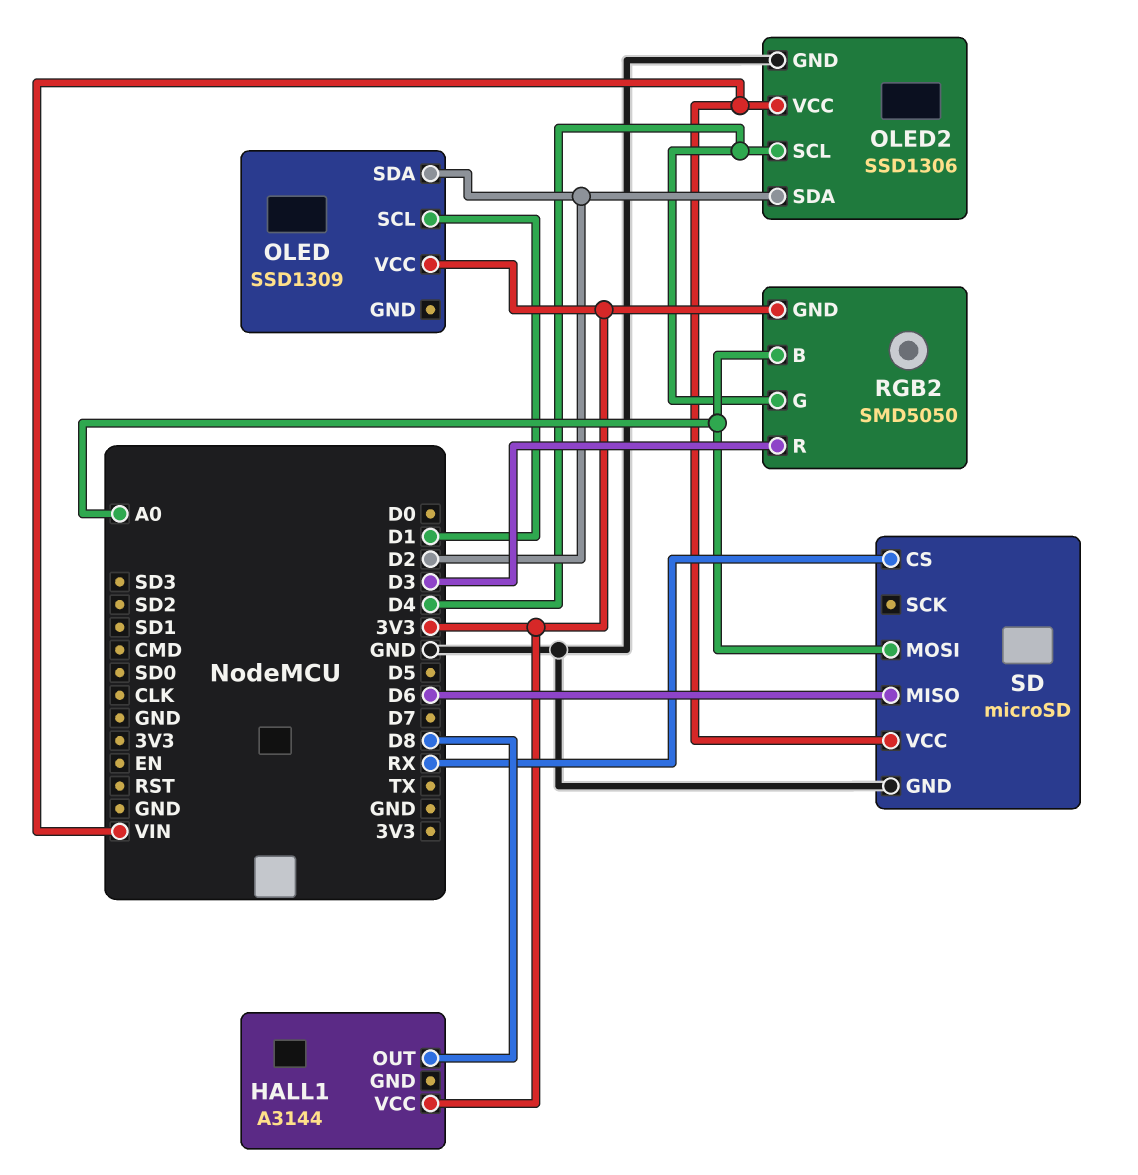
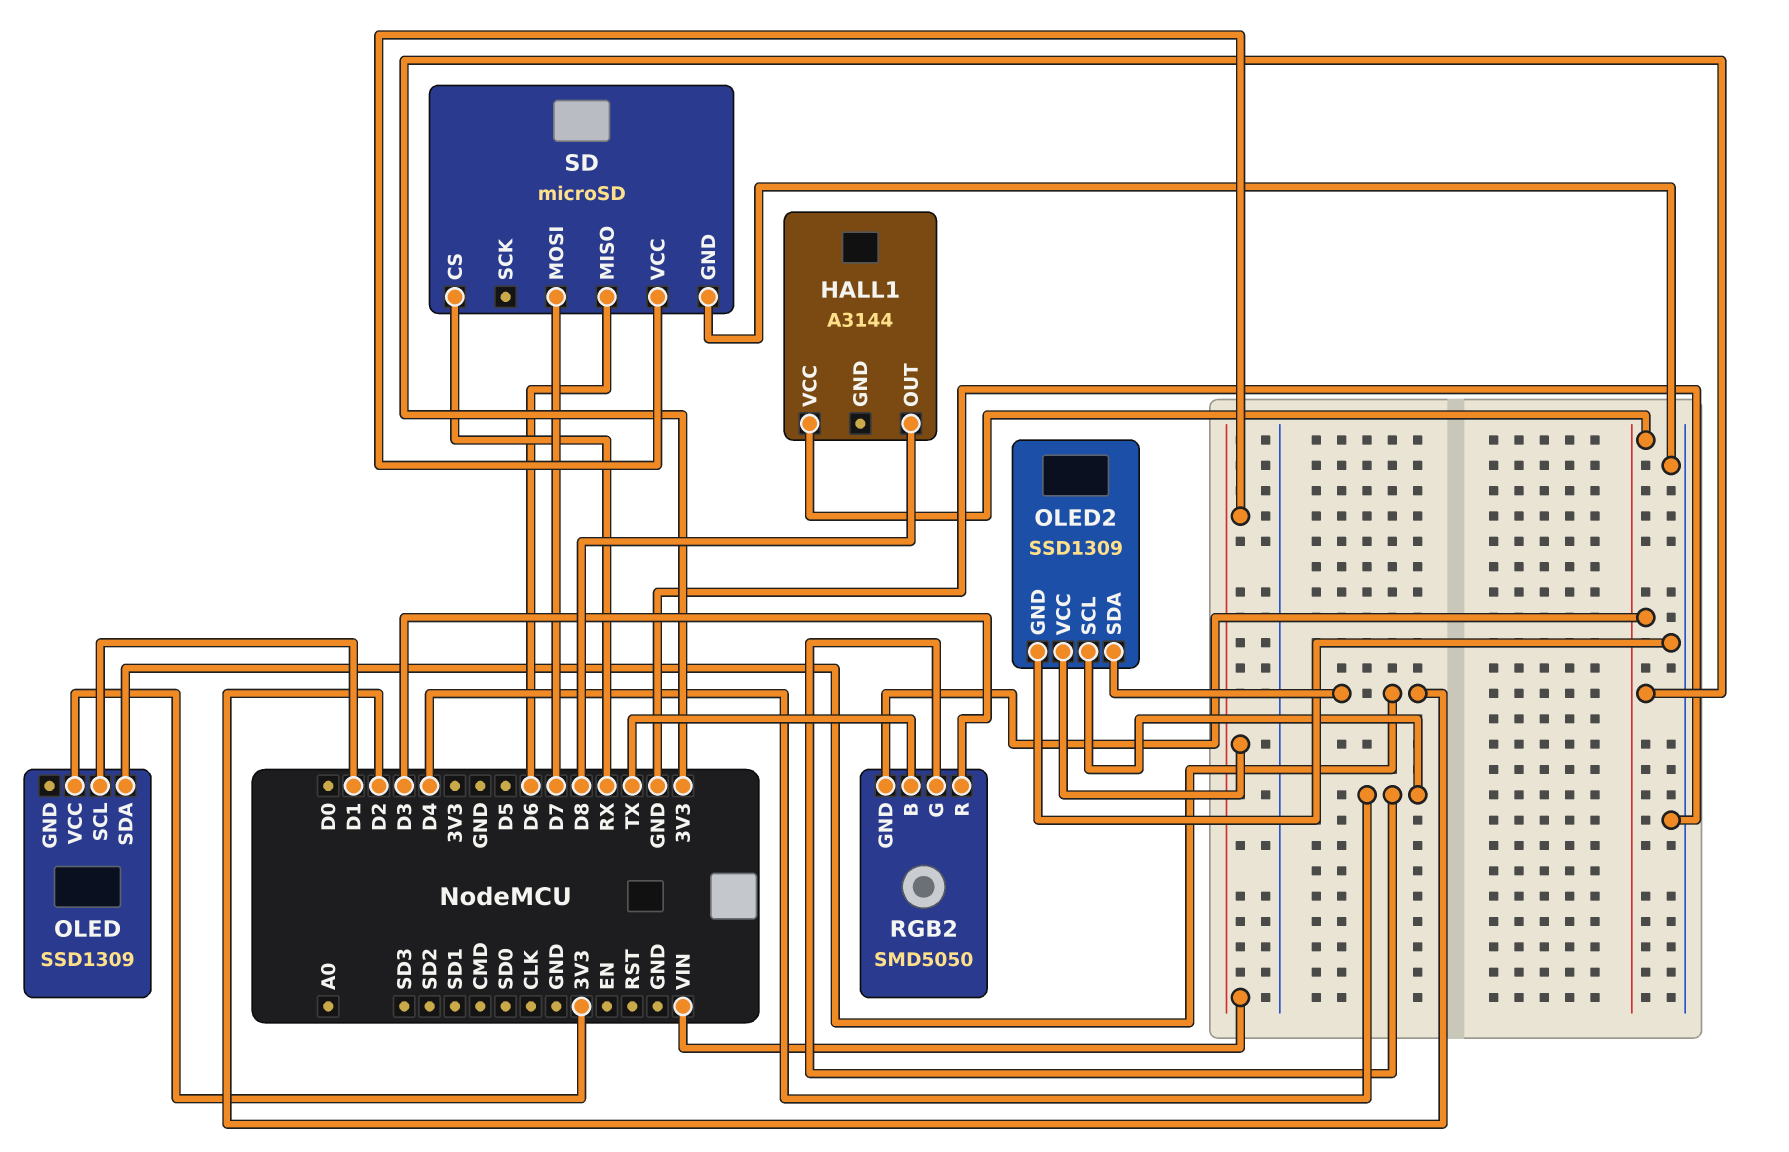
OLED2: SSD1306 -> SSD1309
RGB2 pin B: A0 -> TX
SD pin MOSI: A0 -> D7

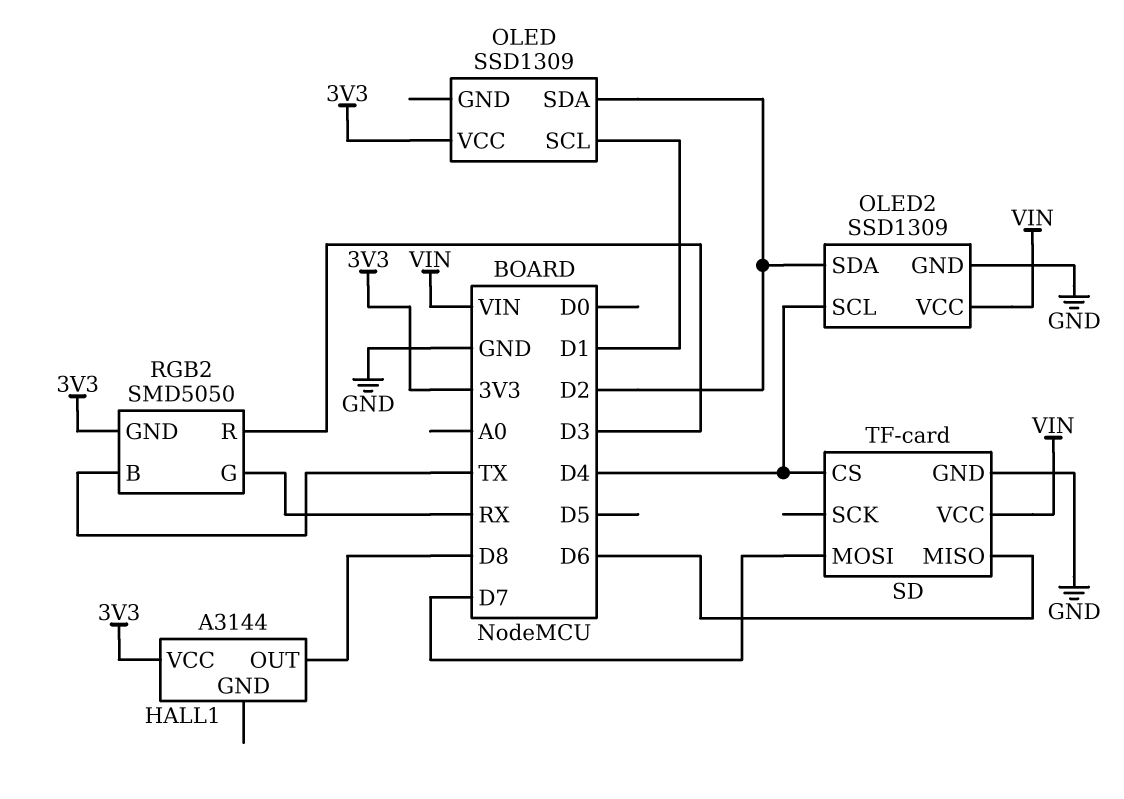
RGB2 pin G: D4 -> RX
SD: microSD -> TF-card
SD pin CS: RX -> D4

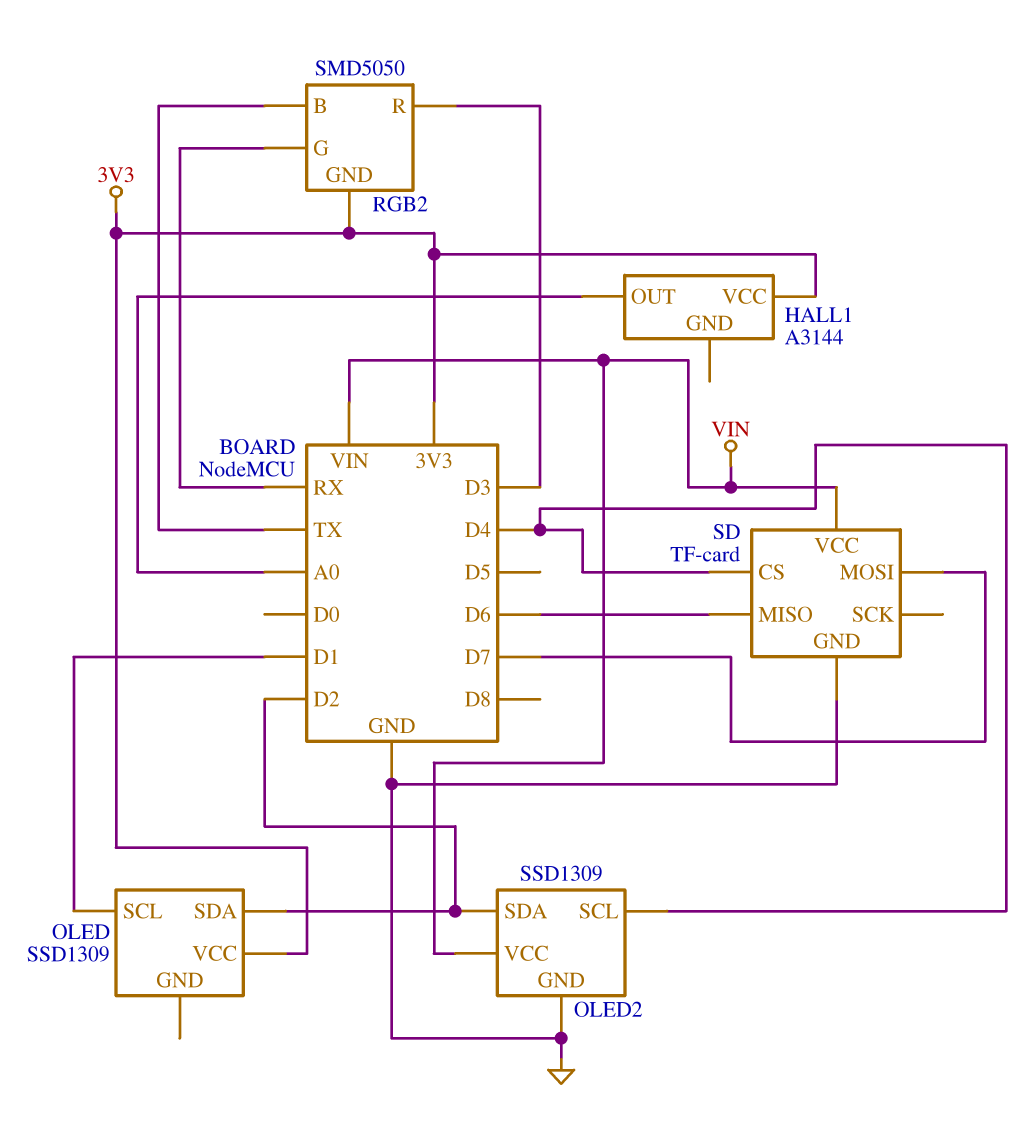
HALL1 pin OUT: D8 -> A0

